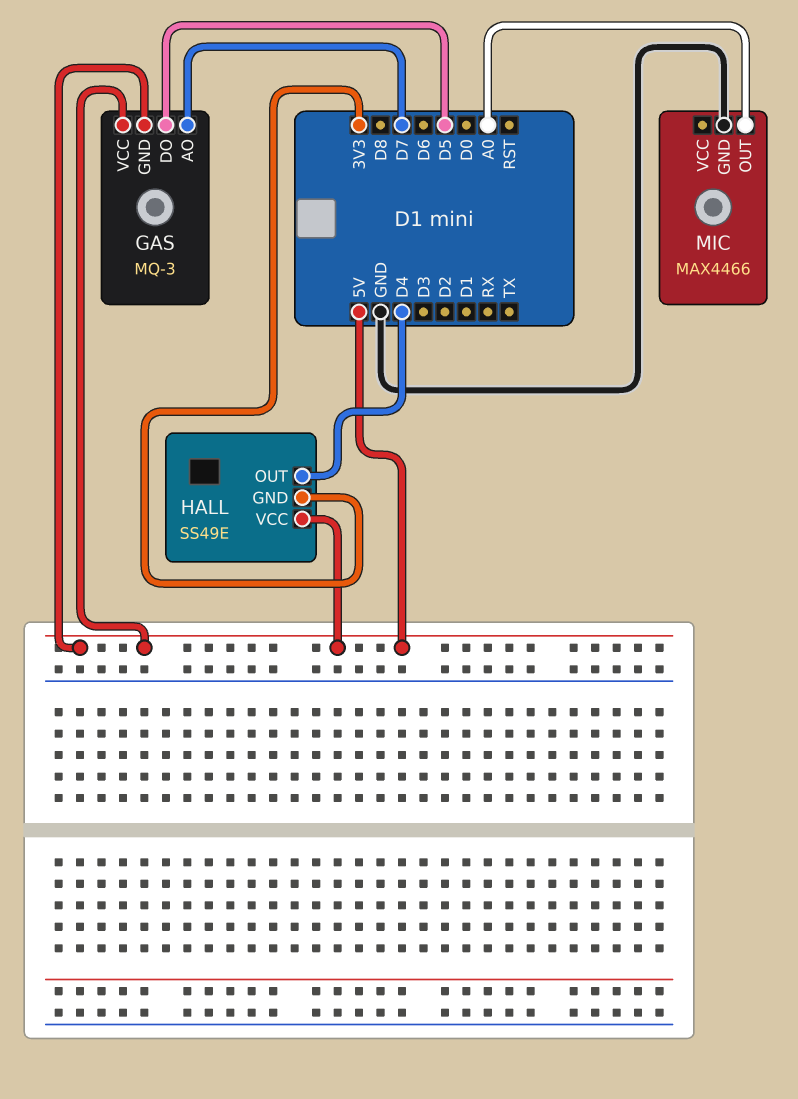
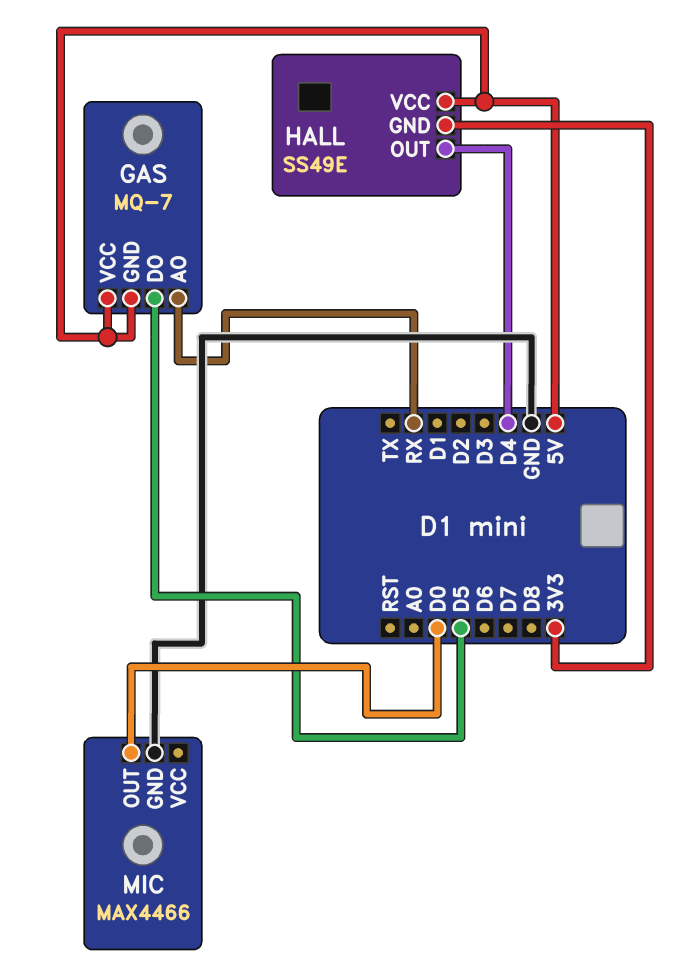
GAS: MQ-3 -> MQ-7
GAS pin AO: D7 -> RX
MIC pin OUT: A0 -> D0

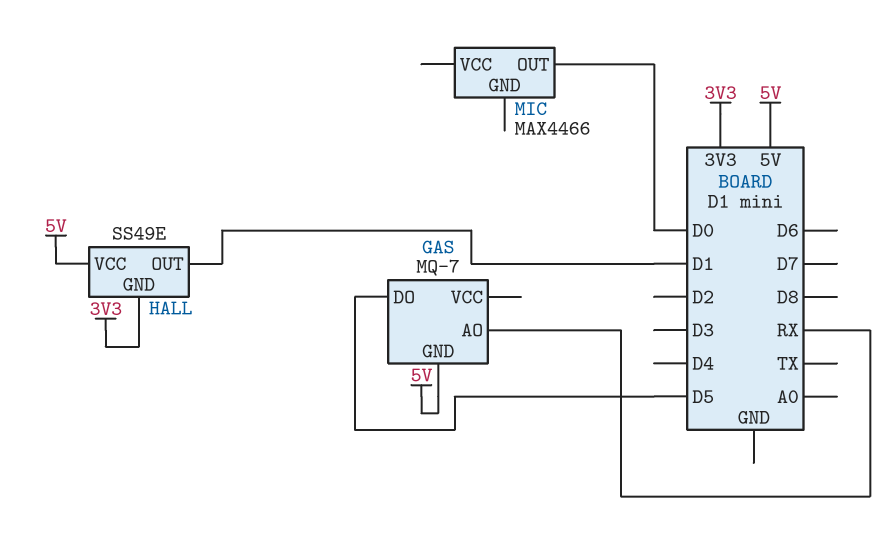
GAS pin VCC: 5V -> none
HALL pin OUT: D4 -> D1
MIC pin GND: GND -> none

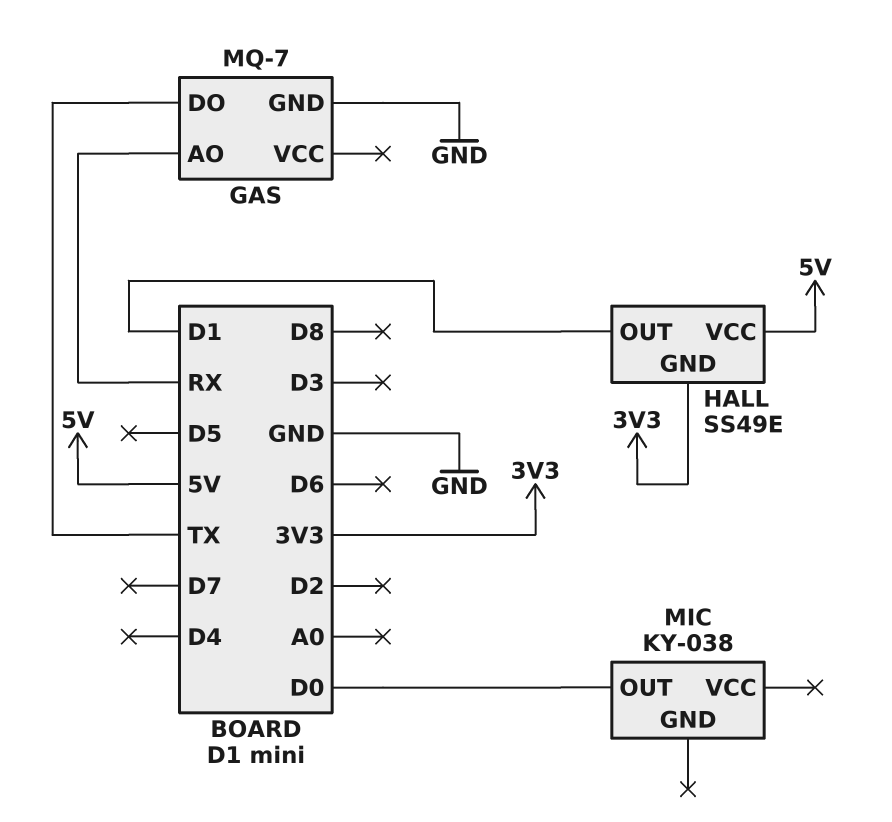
GAS pin DO: D5 -> TX
GAS pin GND: 5V -> GND
MIC: MAX4466 -> KY-038

